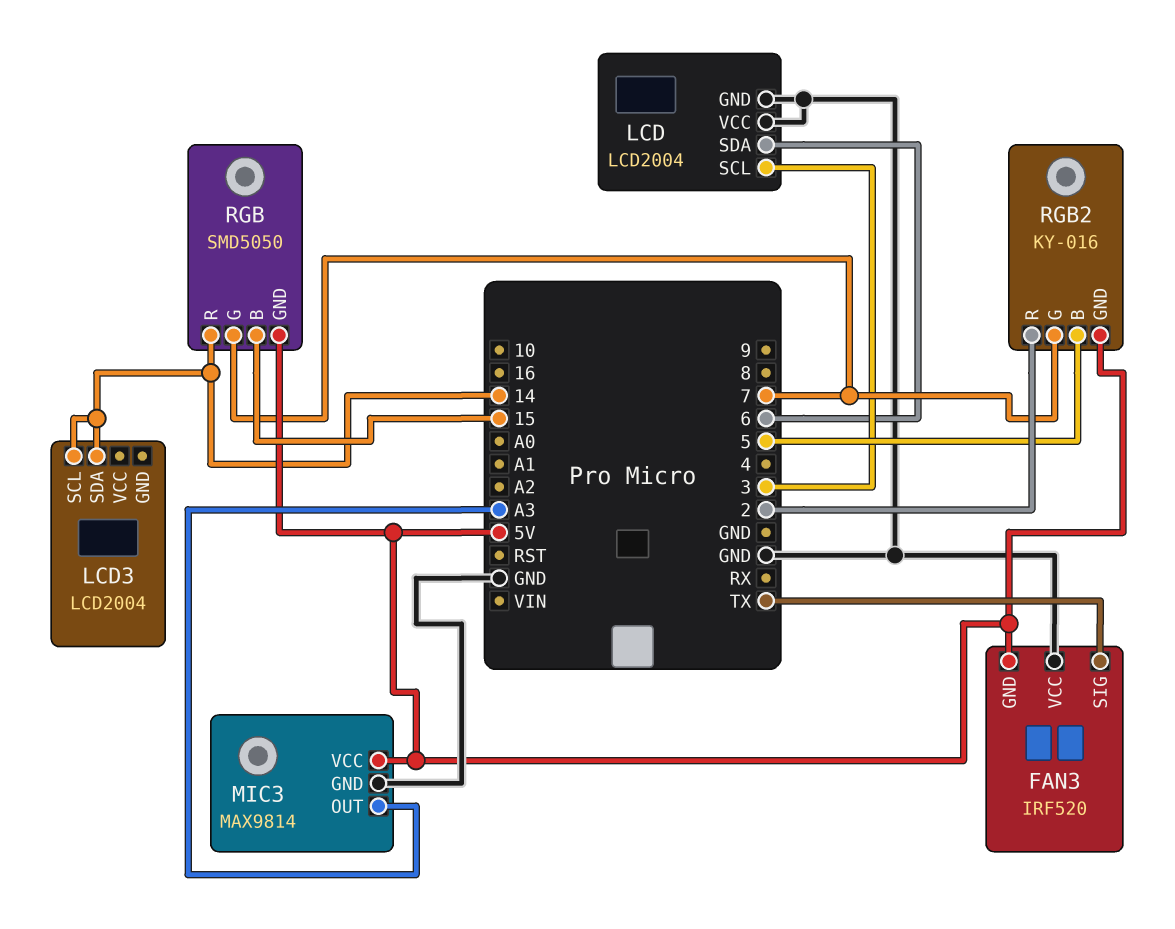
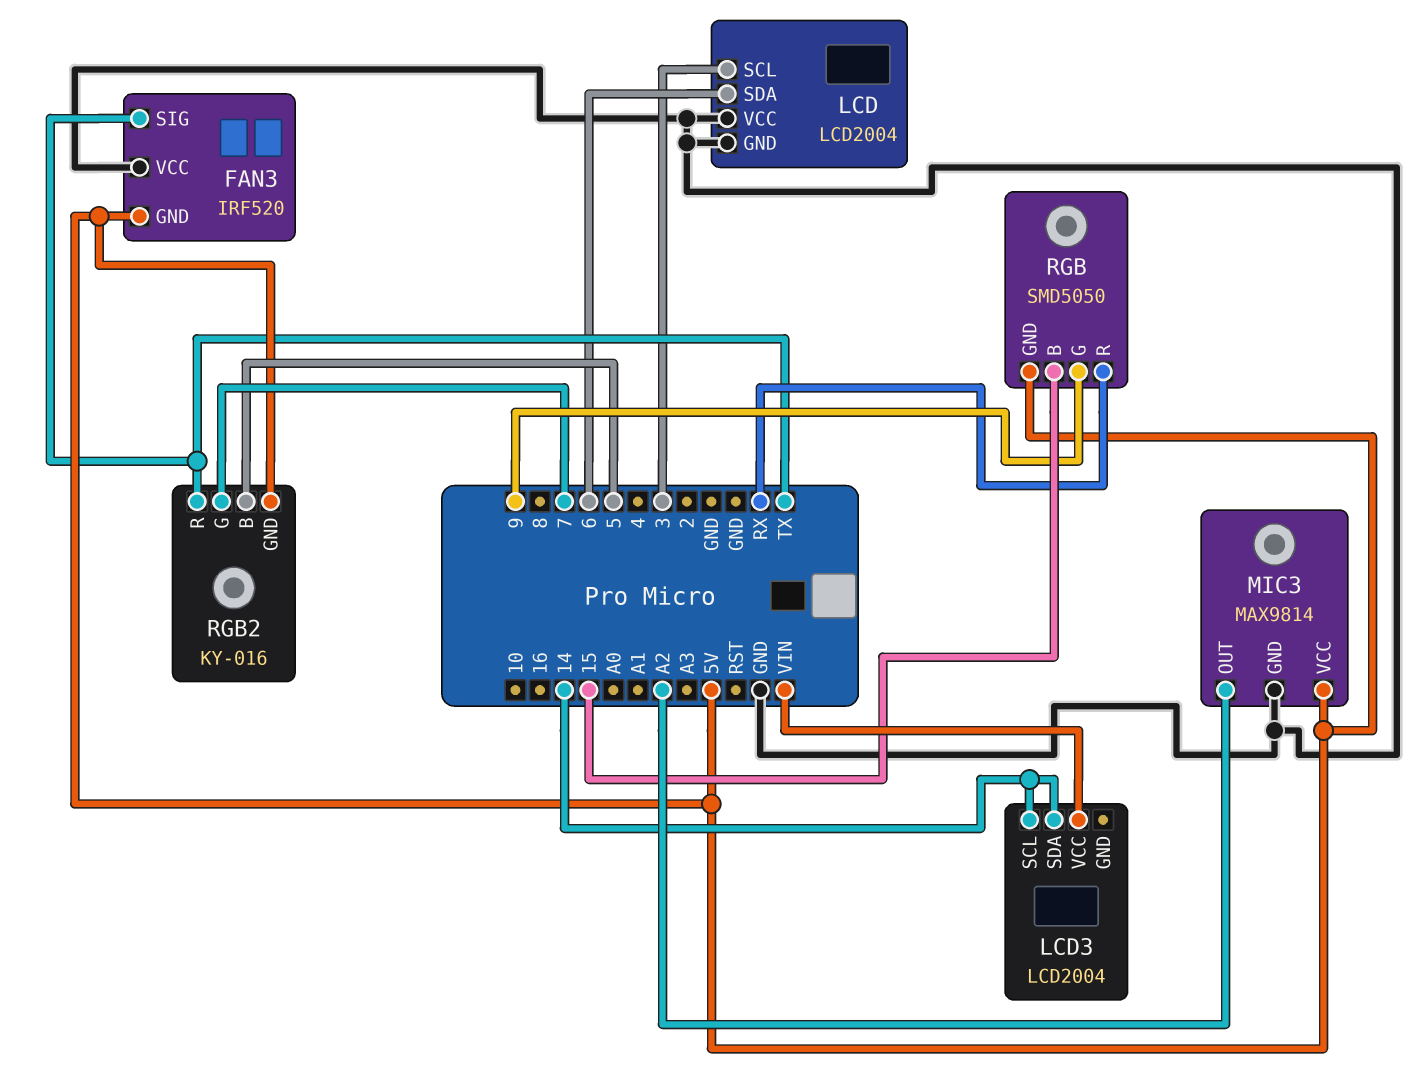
LCD3 pin VCC: none -> VIN
MIC3 pin OUT: A3 -> A2
RGB pin G: 7 -> 9
RGB pin R: 14 -> RX
RGB2 pin R: 2 -> TX

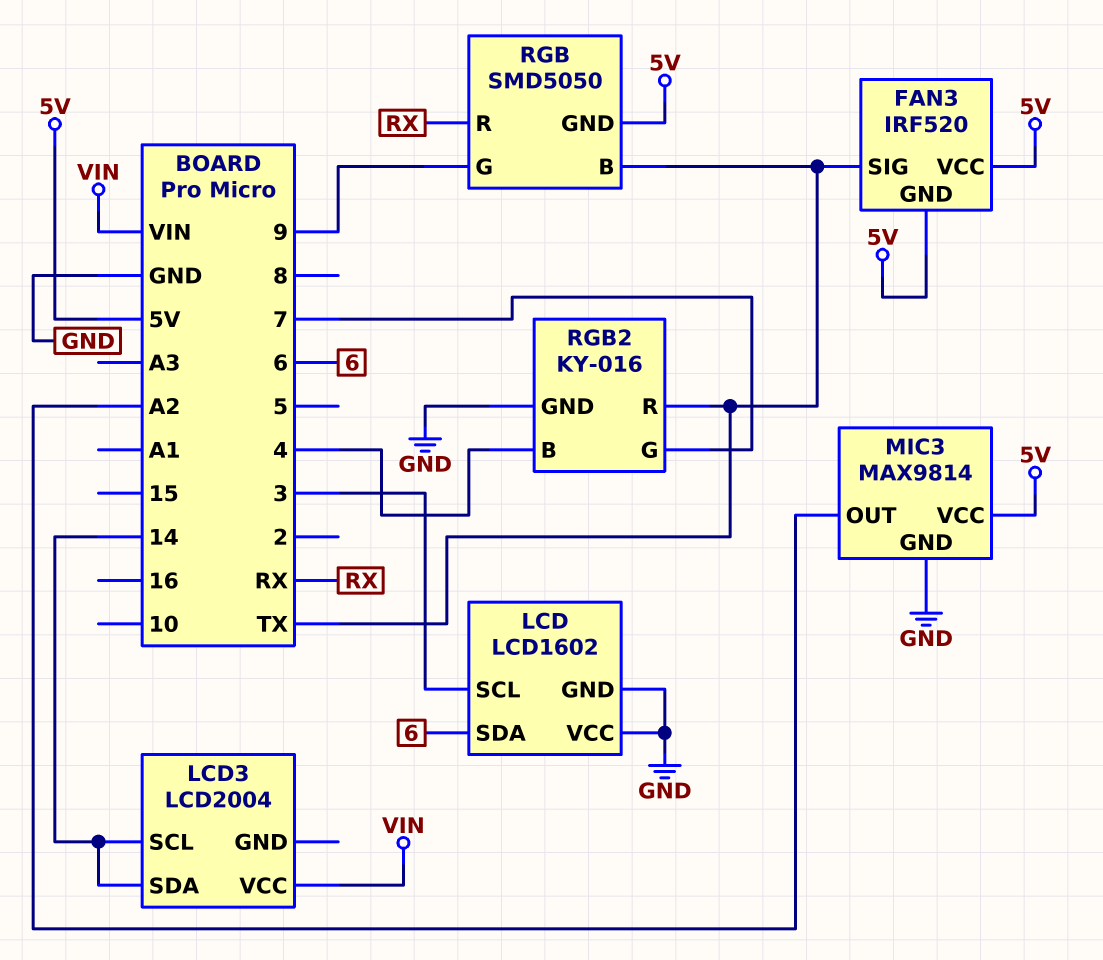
FAN3 pin VCC: GND -> 5V
LCD: LCD2004 -> LCD1602
RGB pin B: 15 -> TX
RGB2 pin B: 5 -> 4
RGB2 pin GND: 5V -> GND

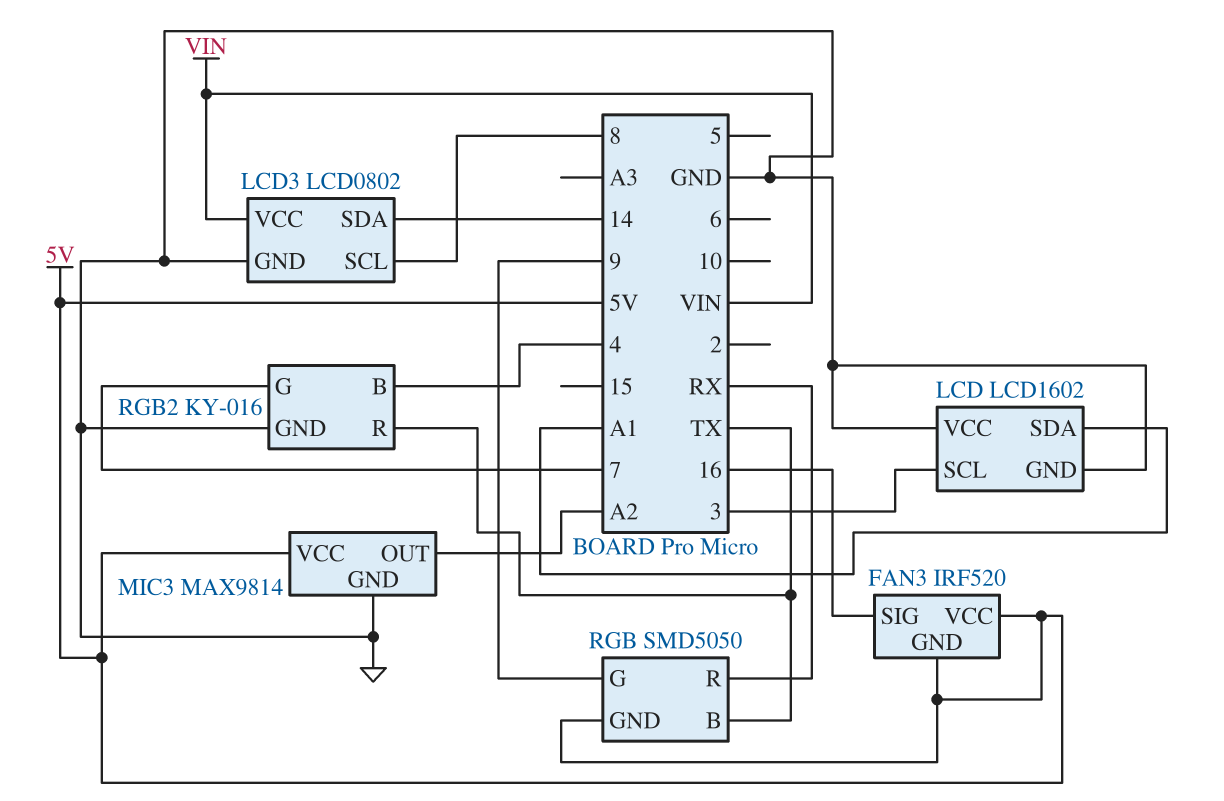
FAN3 pin SIG: TX -> 16
LCD pin SDA: 6 -> A1
LCD3: LCD2004 -> LCD0802
LCD3 pin GND: none -> GND
LCD3 pin SCL: 14 -> 8

